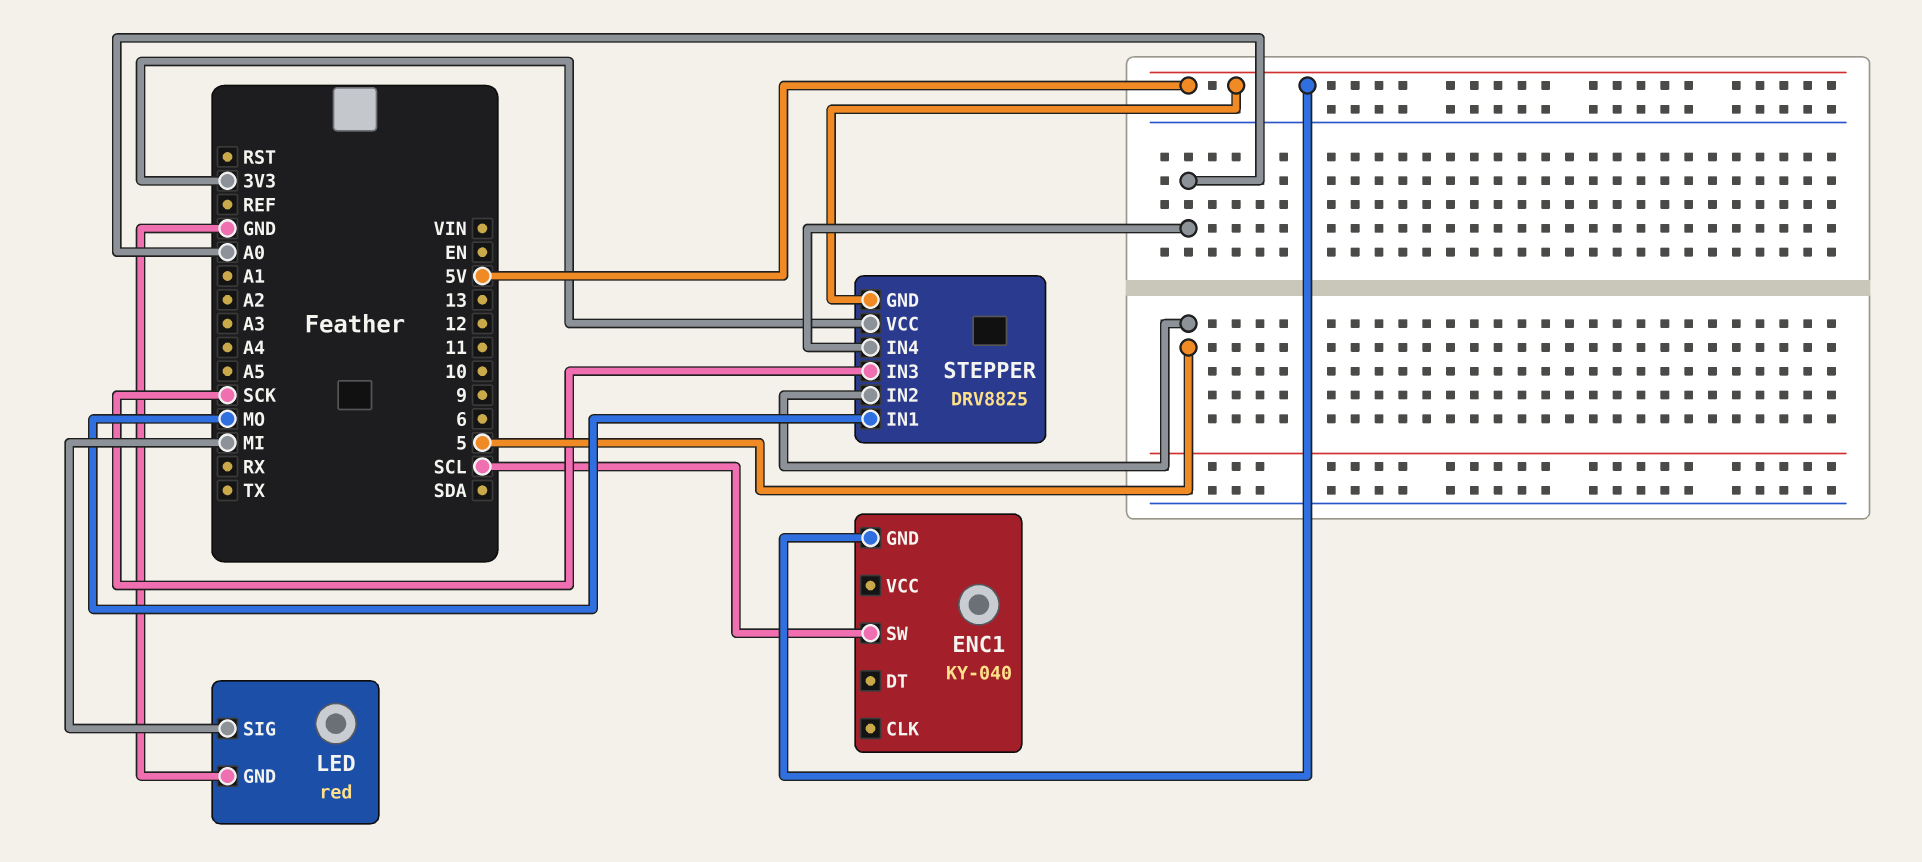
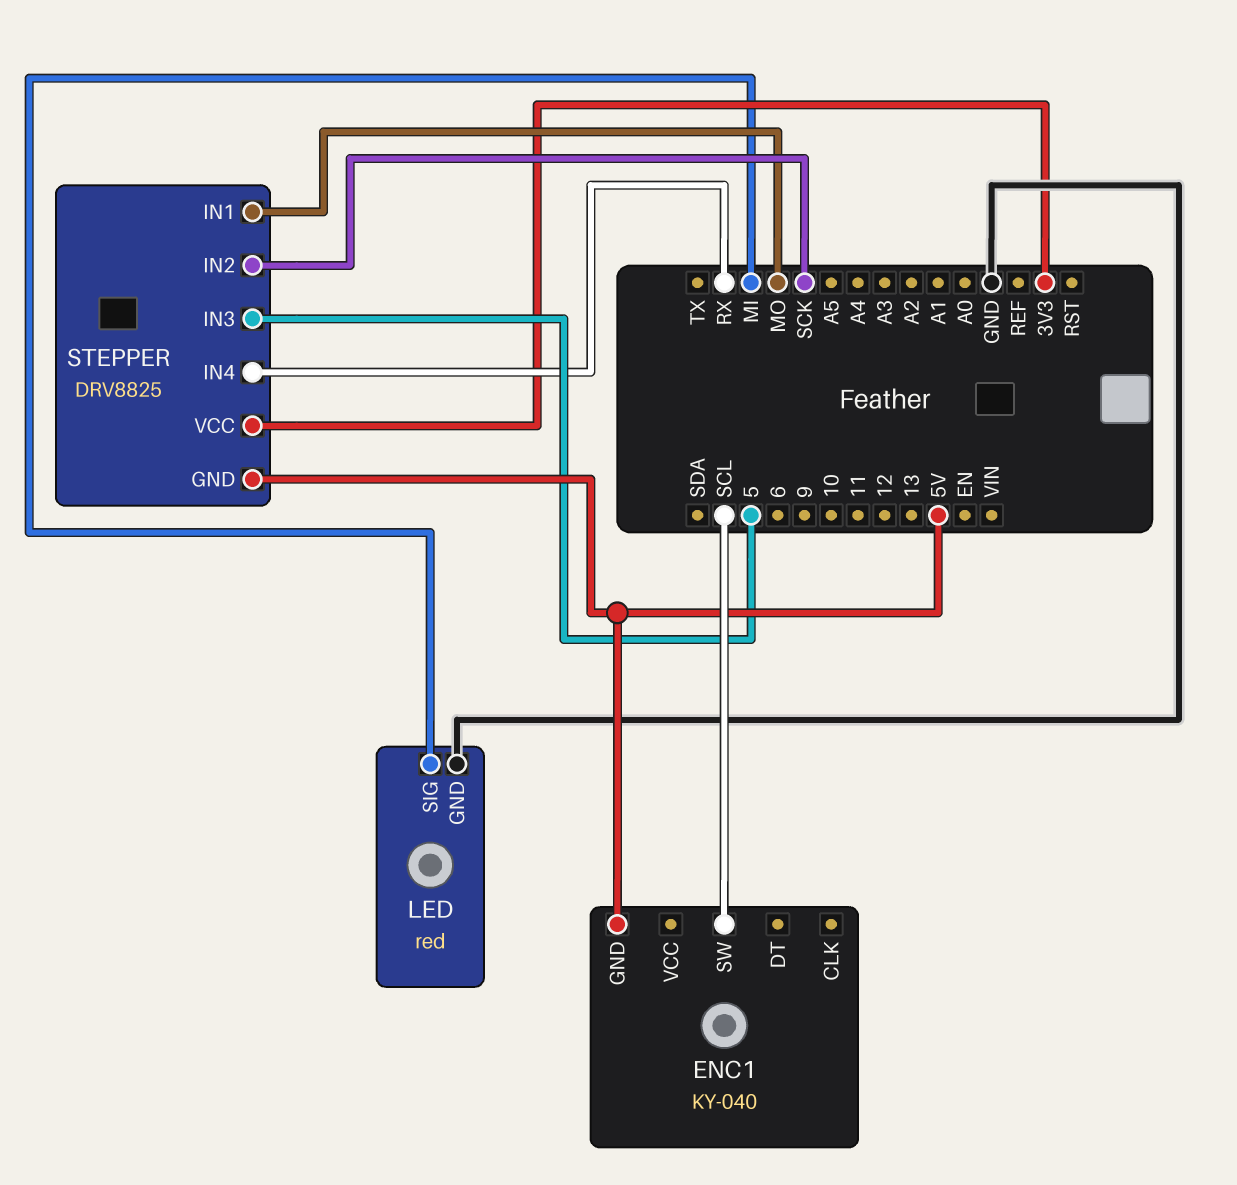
STEPPER pin IN2: 5 -> SCK
STEPPER pin IN3: SCK -> 5
STEPPER pin IN4: A0 -> RX

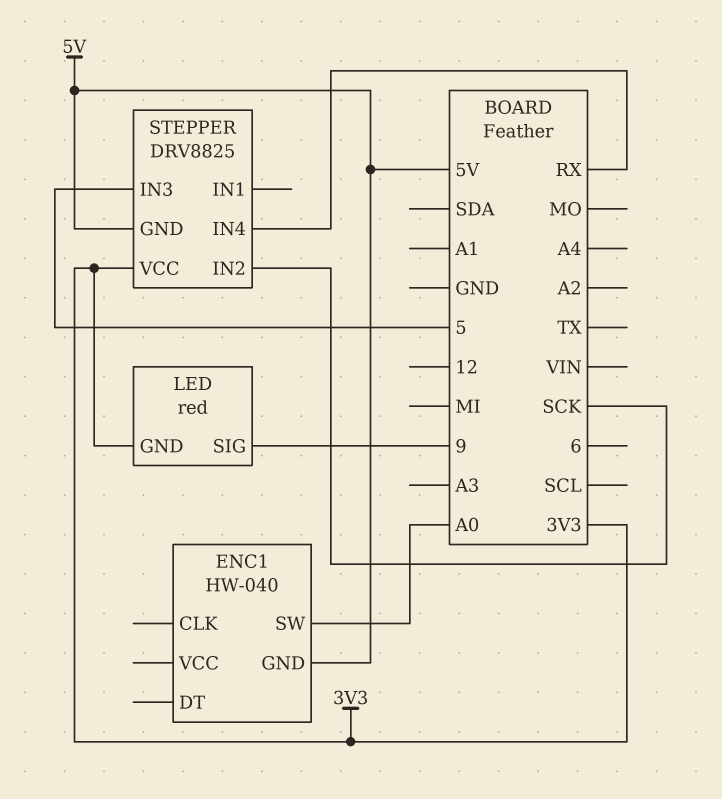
ENC1: KY-040 -> HW-040
ENC1 pin SW: SCL -> A0
LED pin GND: GND -> 3V3
LED pin SIG: MI -> 9
STEPPER pin IN1: MO -> none

